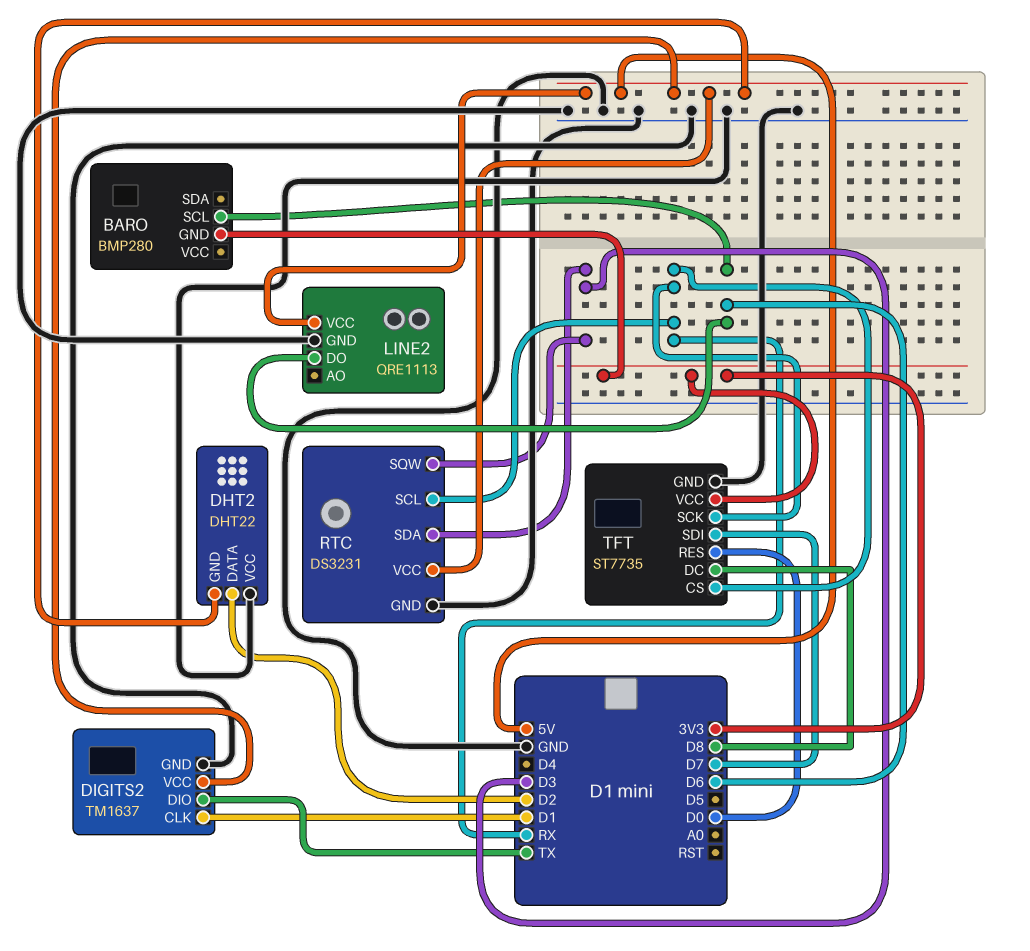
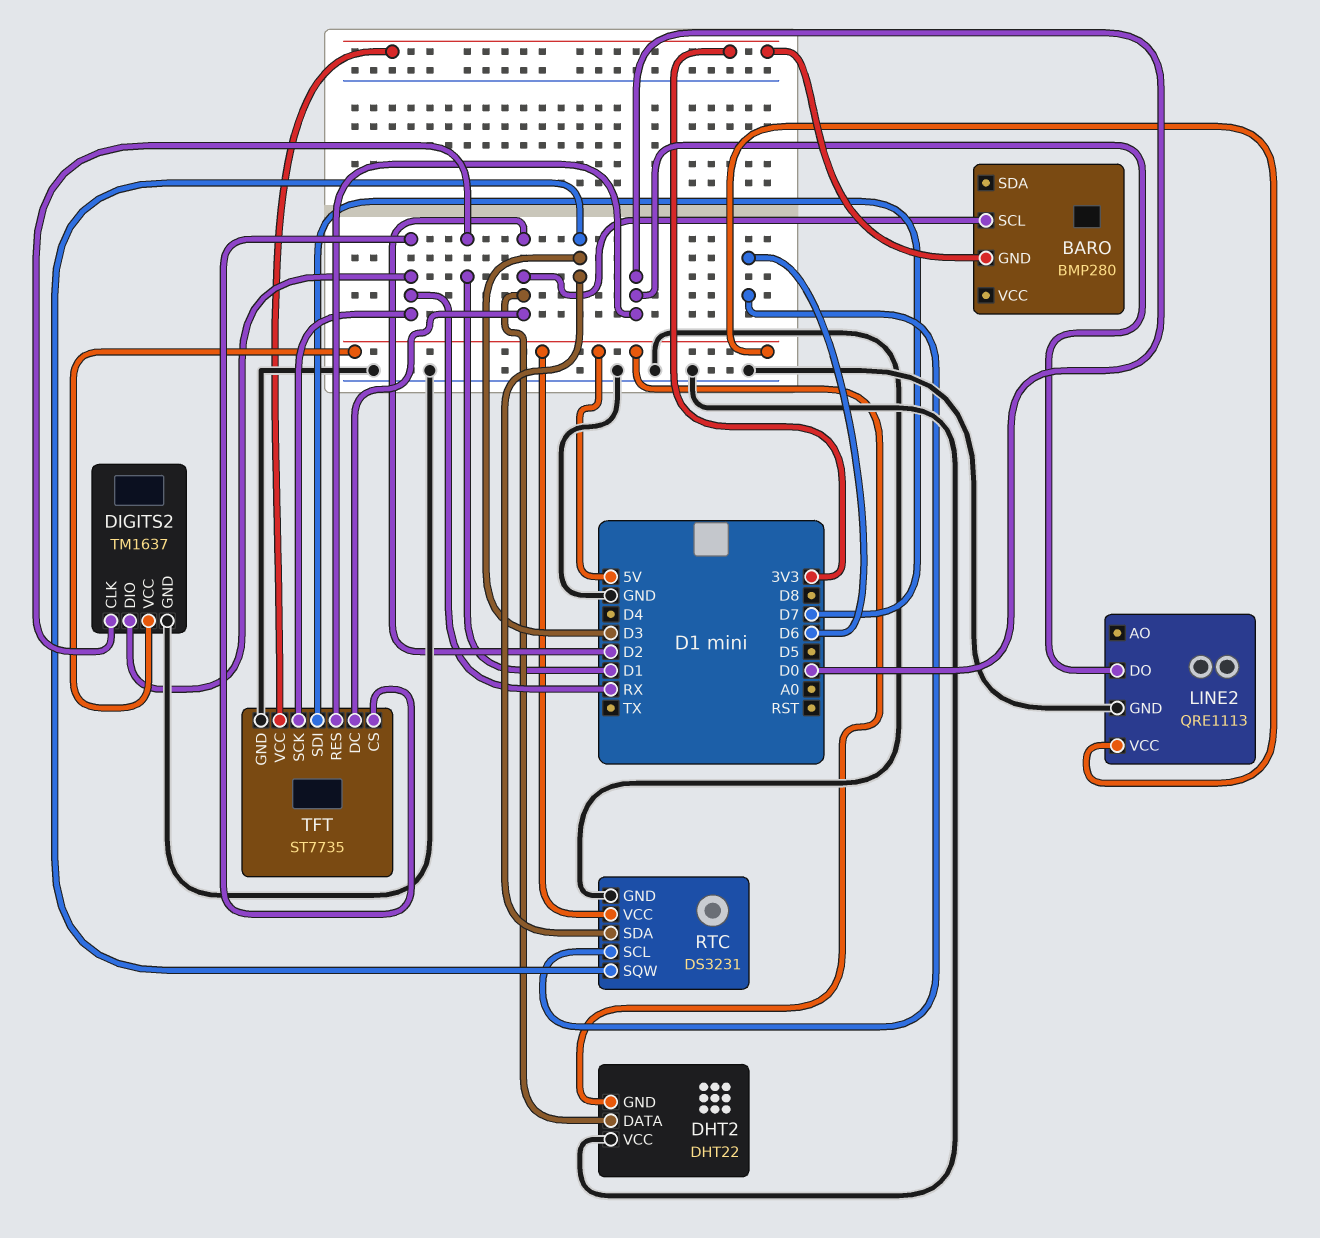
BARO pin SCL: D6 -> D2
DIGITS2 pin DIO: TX -> RX
LINE2 pin DO: D6 -> D0
RTC pin SCL: RX -> D6
TFT pin DC: D8 -> D2

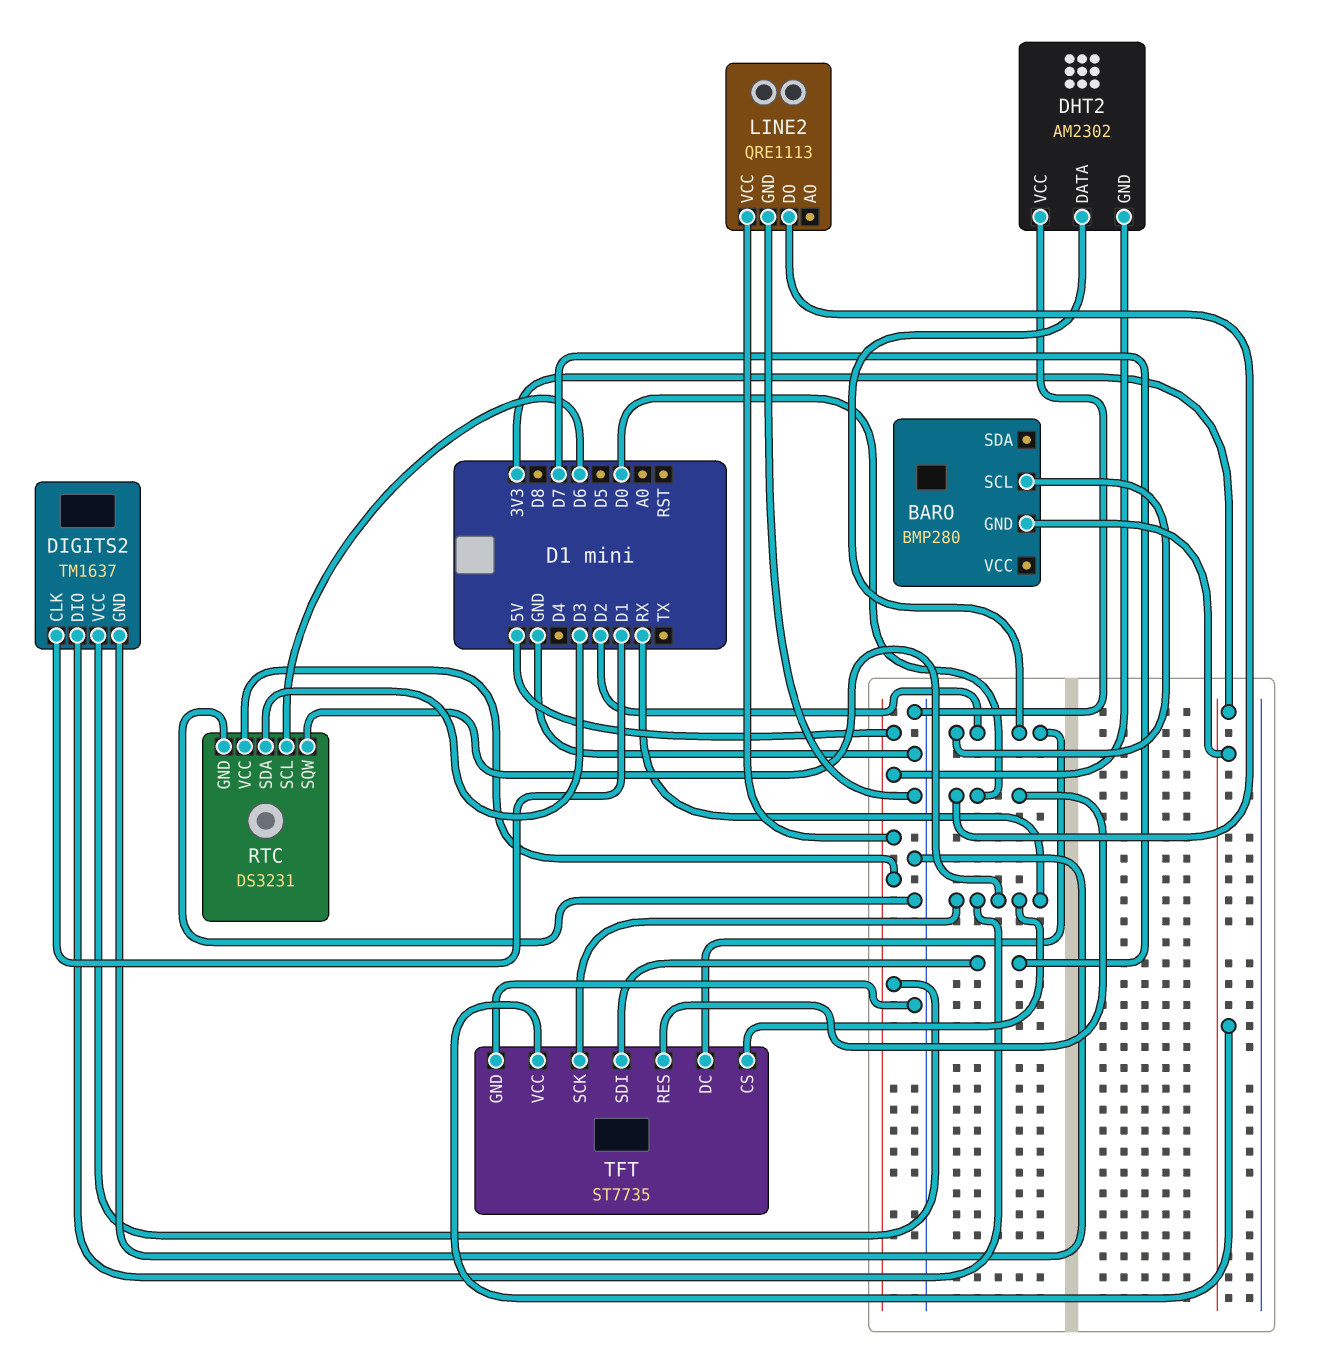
DHT2: DHT22 -> AM2302
RTC pin SQW: D3 -> RX

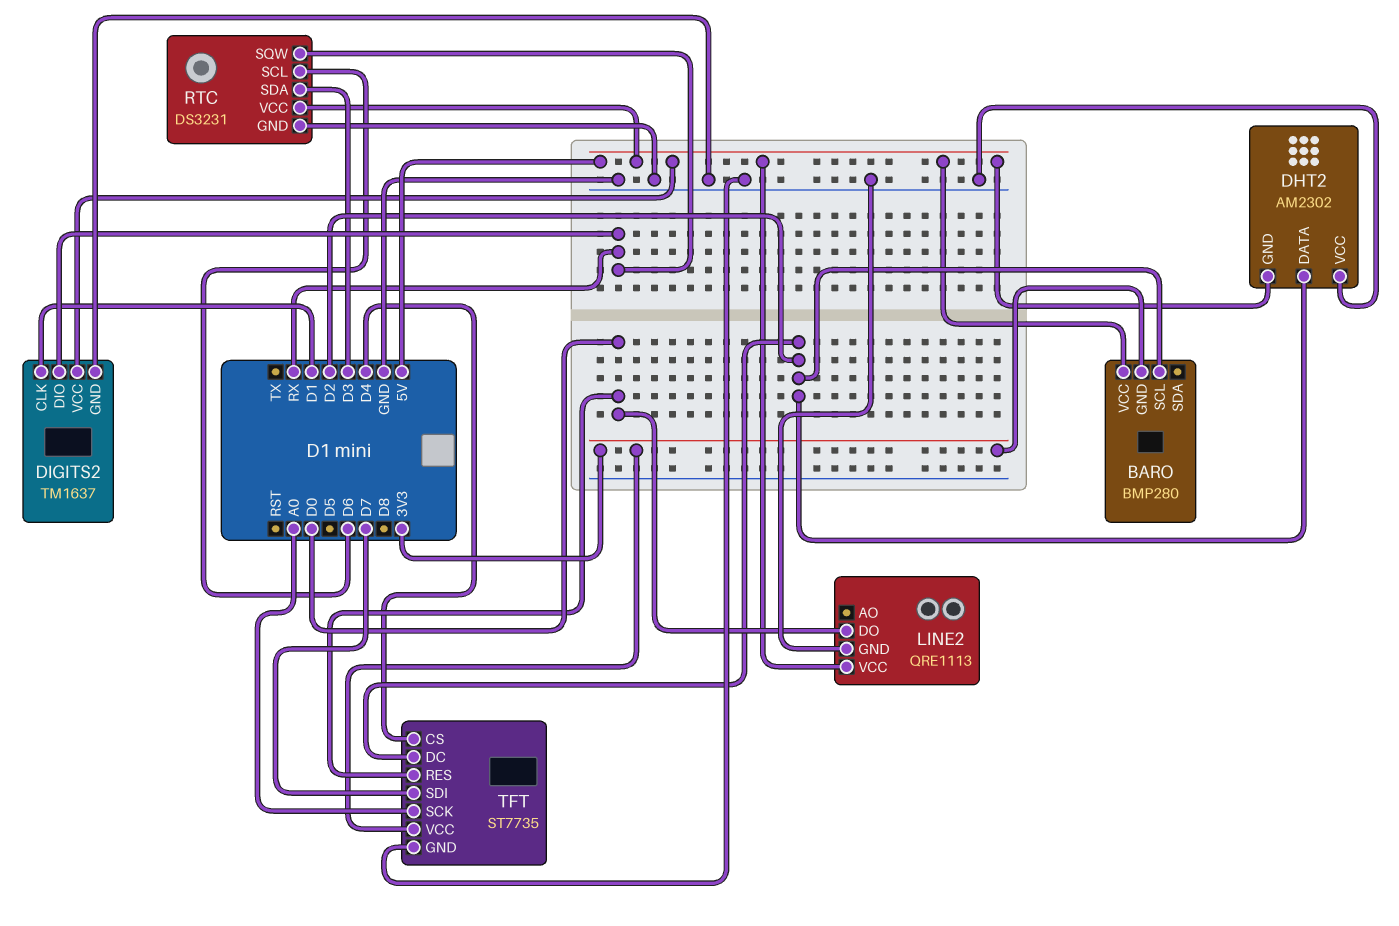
BARO pin VCC: none -> 5V
TFT pin CS: RX -> D4
TFT pin SCK: RX -> A0

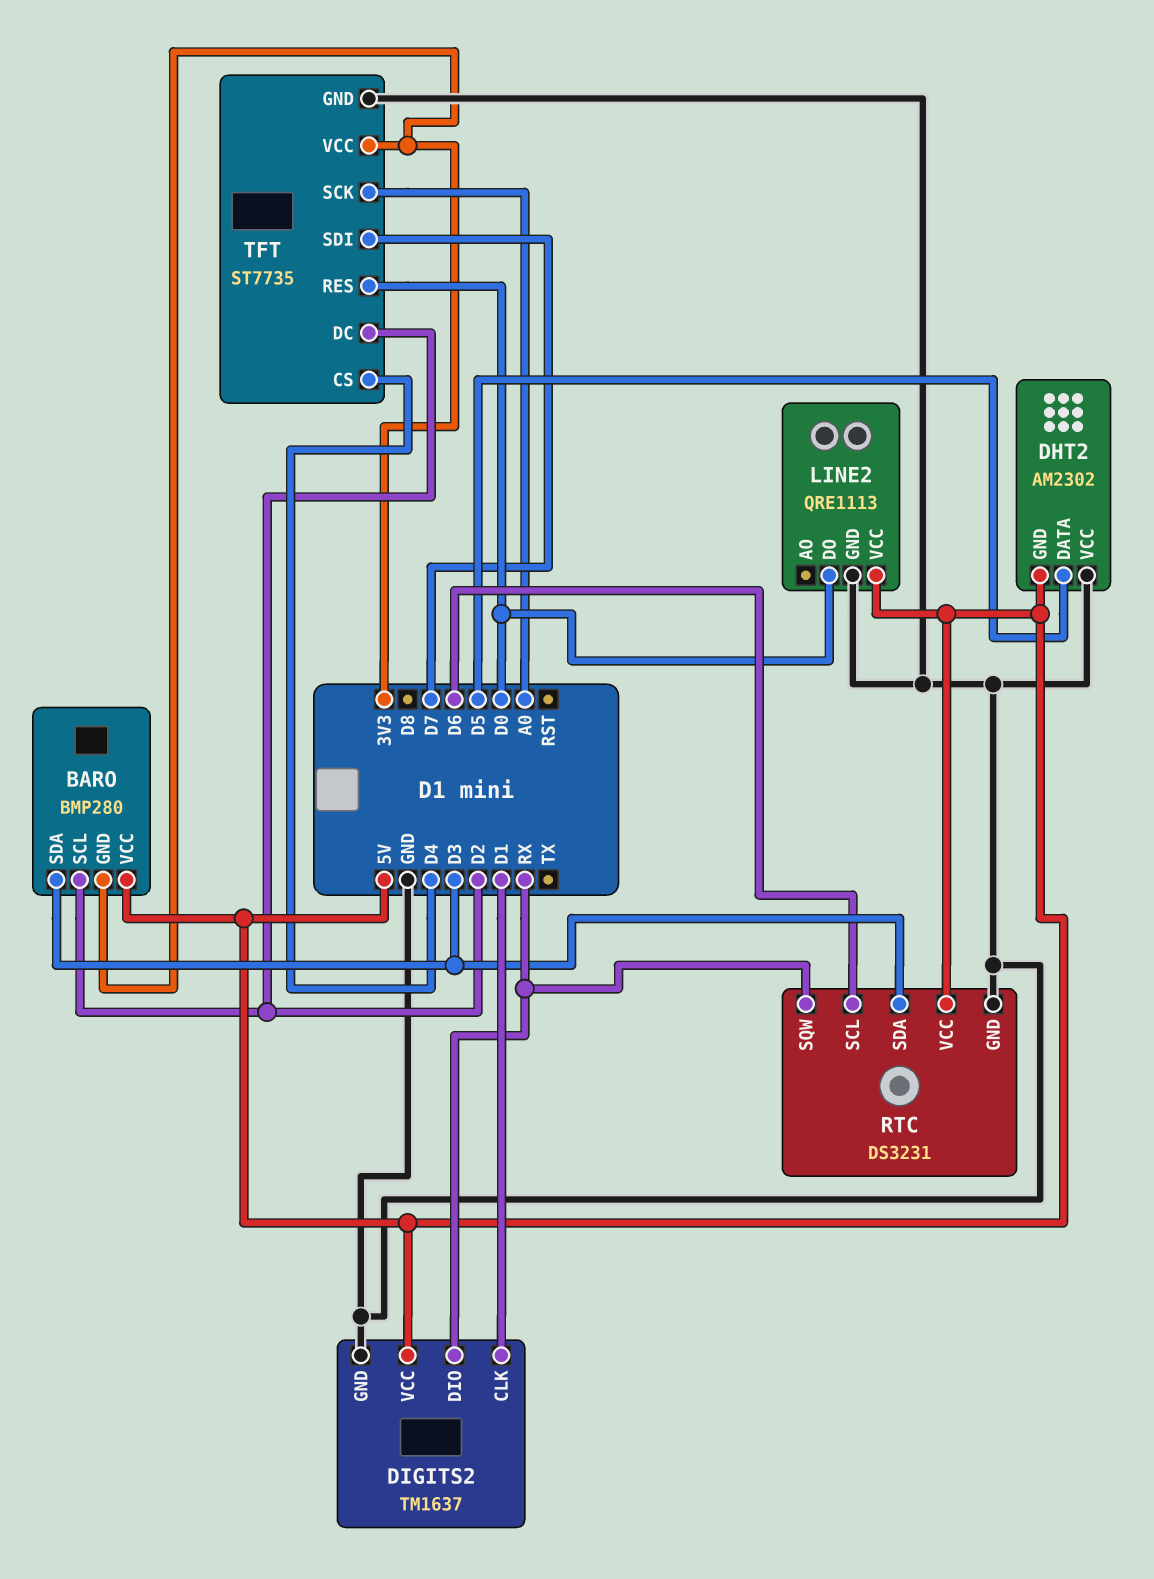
BARO pin SDA: none -> D3
DHT2 pin DATA: D2 -> D5

